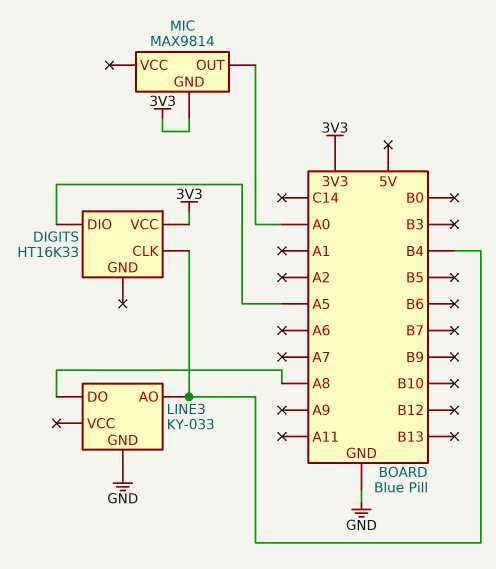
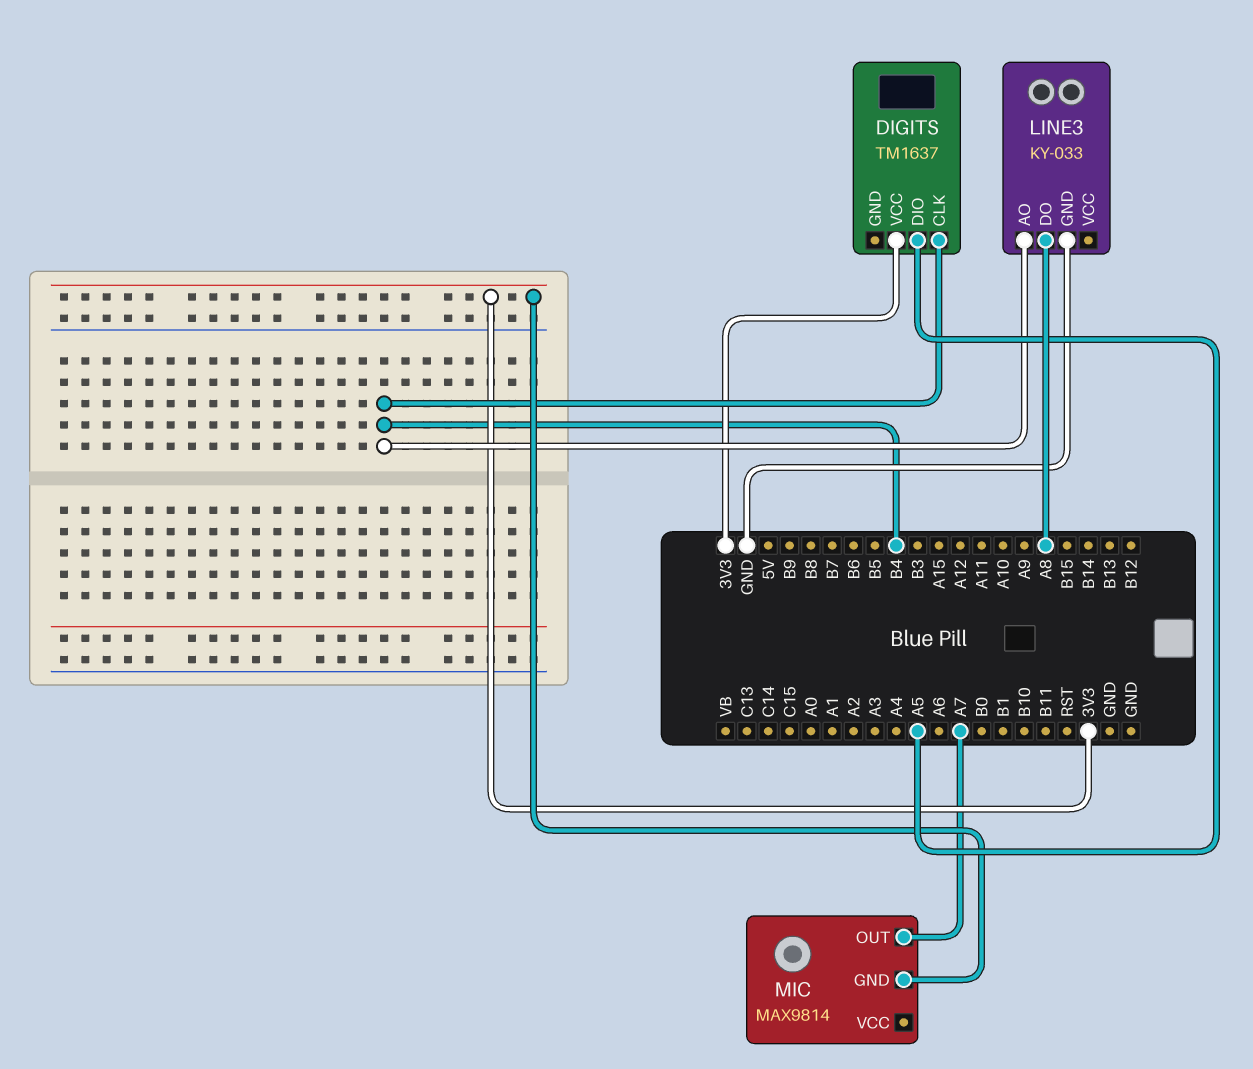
DIGITS: HT16K33 -> TM1637
MIC pin OUT: A0 -> A7

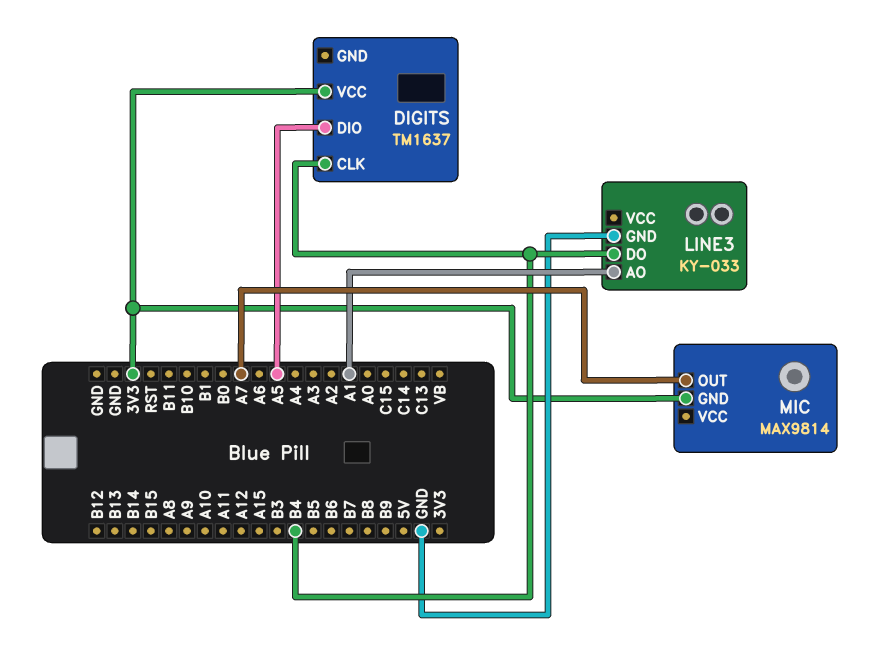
LINE3 pin AO: B4 -> A1
LINE3 pin DO: A8 -> B4

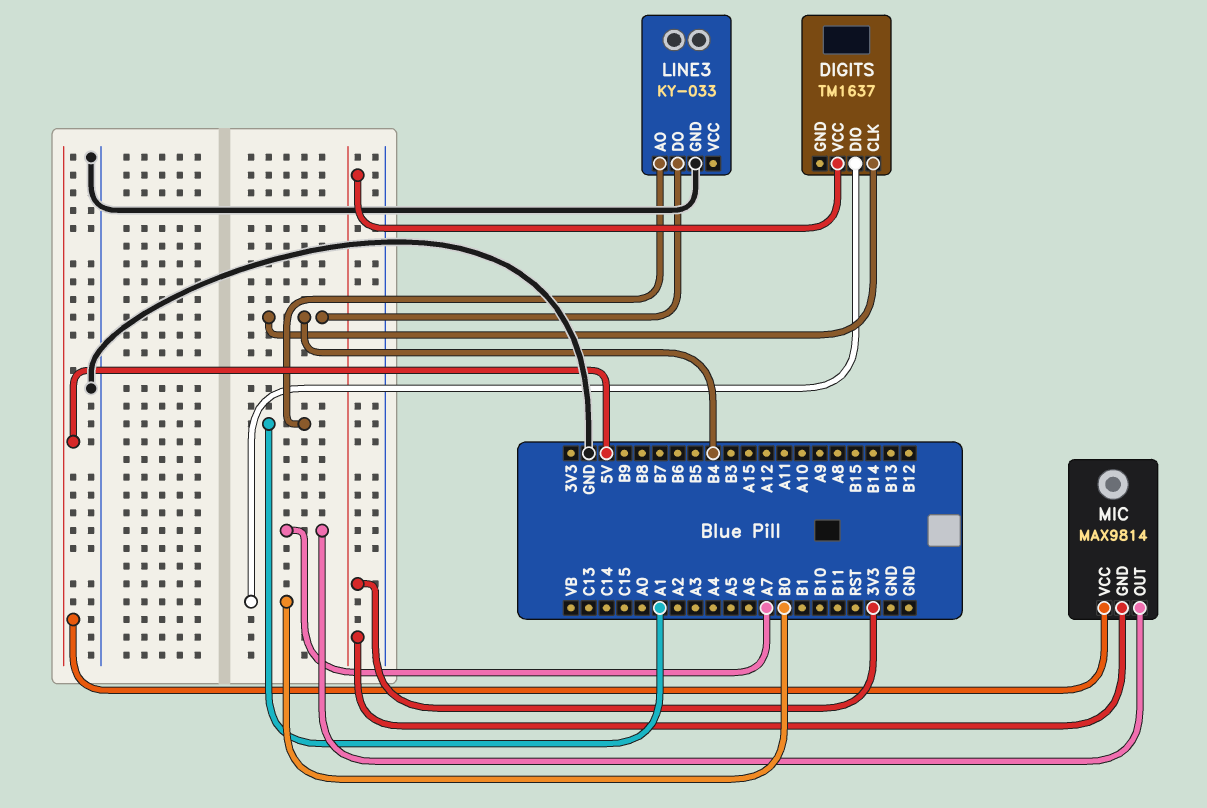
DIGITS pin DIO: A5 -> B0
MIC pin VCC: none -> 5V

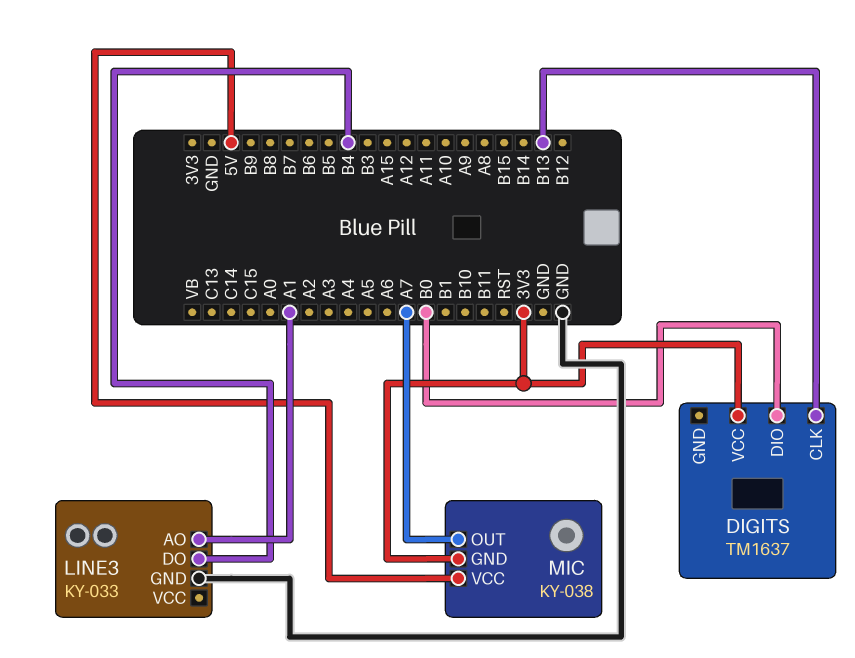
DIGITS pin CLK: B4 -> B13
MIC: MAX9814 -> KY-038

